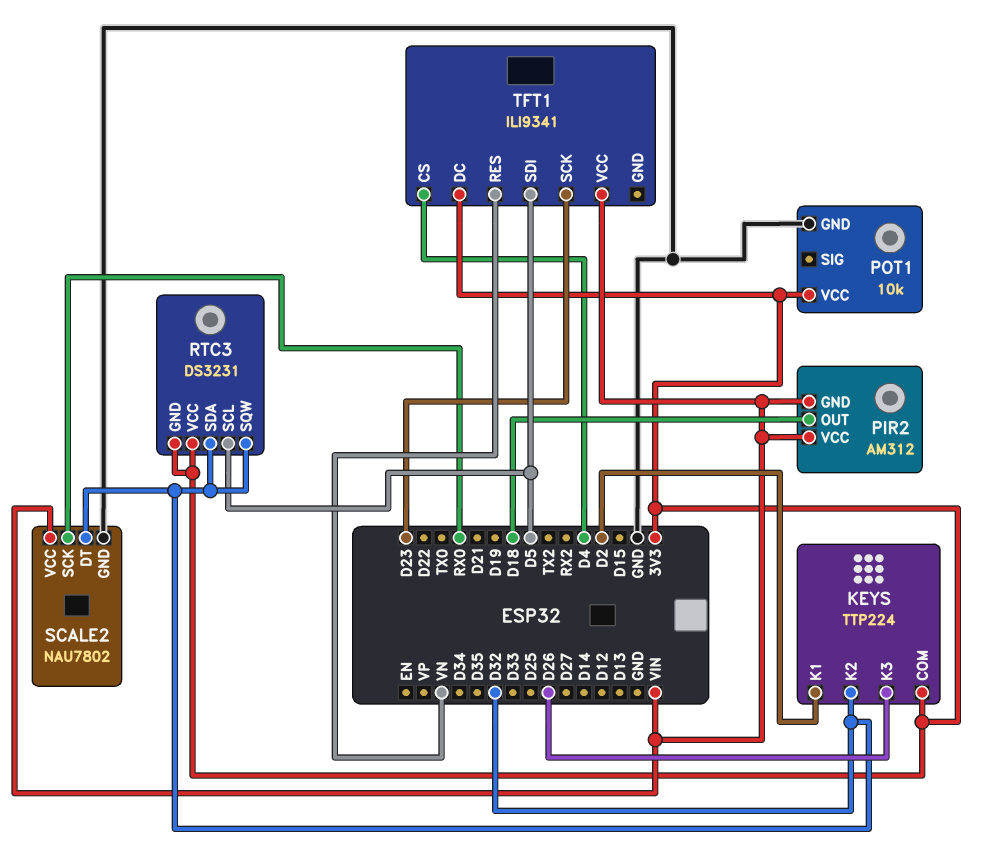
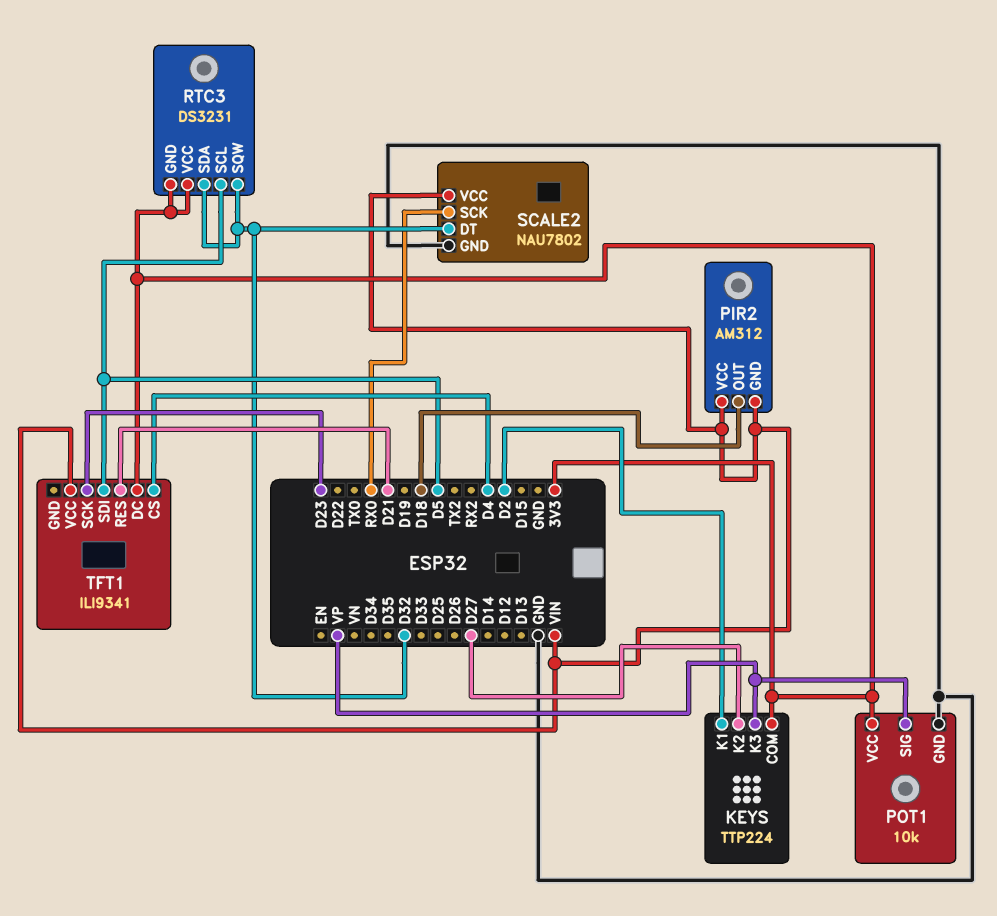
KEYS pin K2: D32 -> D27
KEYS pin K3: D26 -> VP
POT1 pin SIG: none -> VP
TFT1 pin RES: VN -> D21

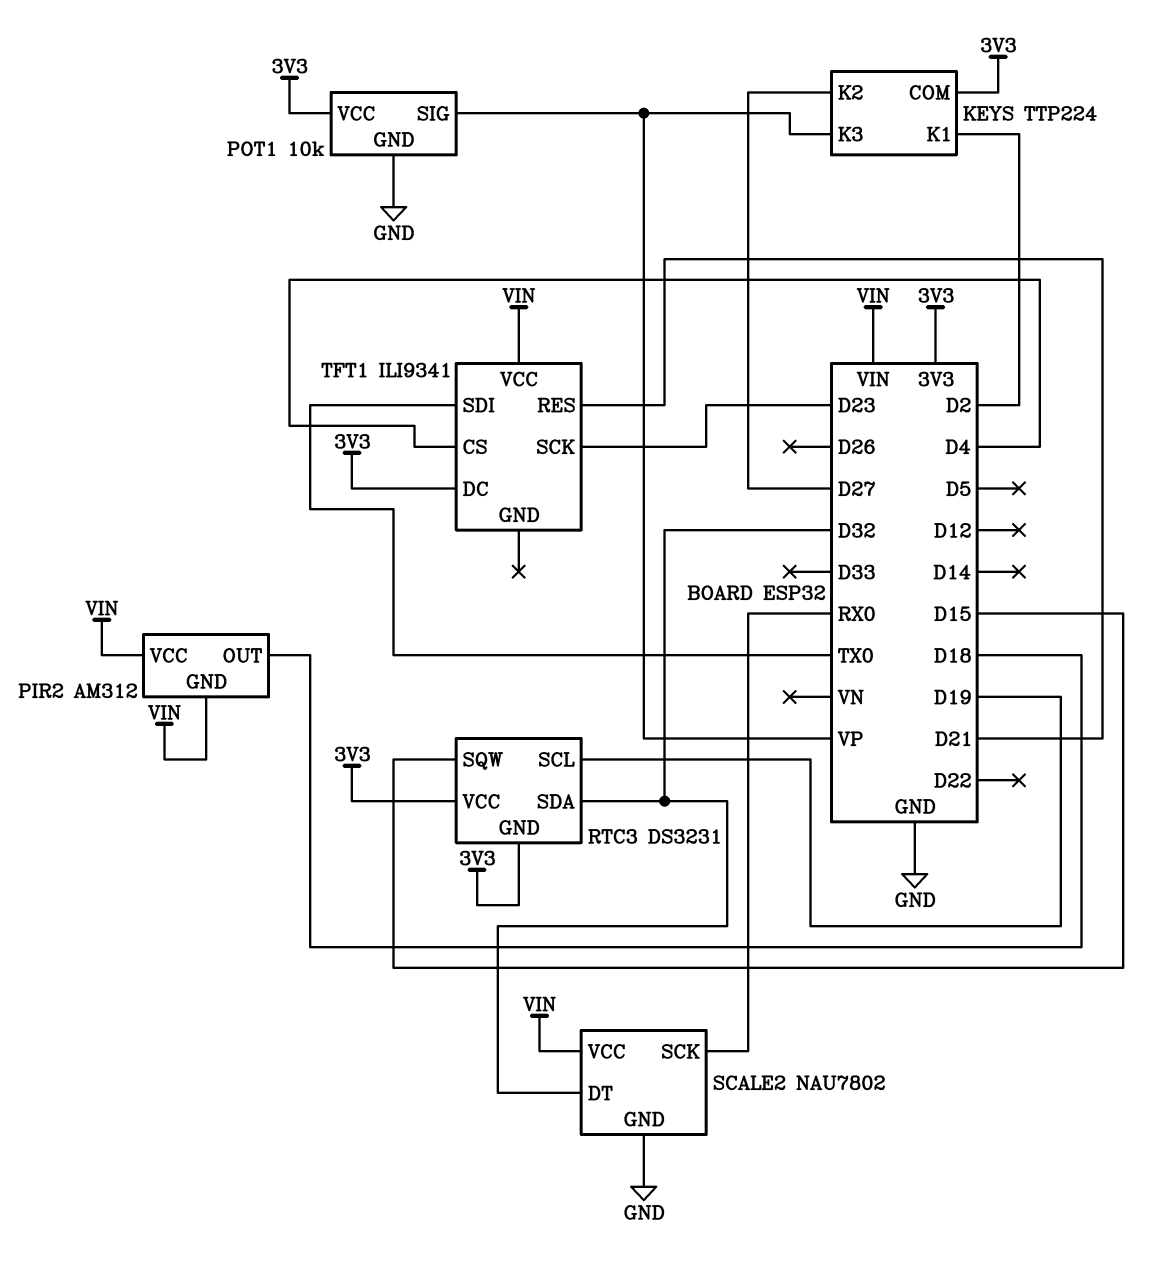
RTC3 pin SCL: D5 -> D19
RTC3 pin SQW: D32 -> D15
TFT1 pin SDI: D5 -> TX0

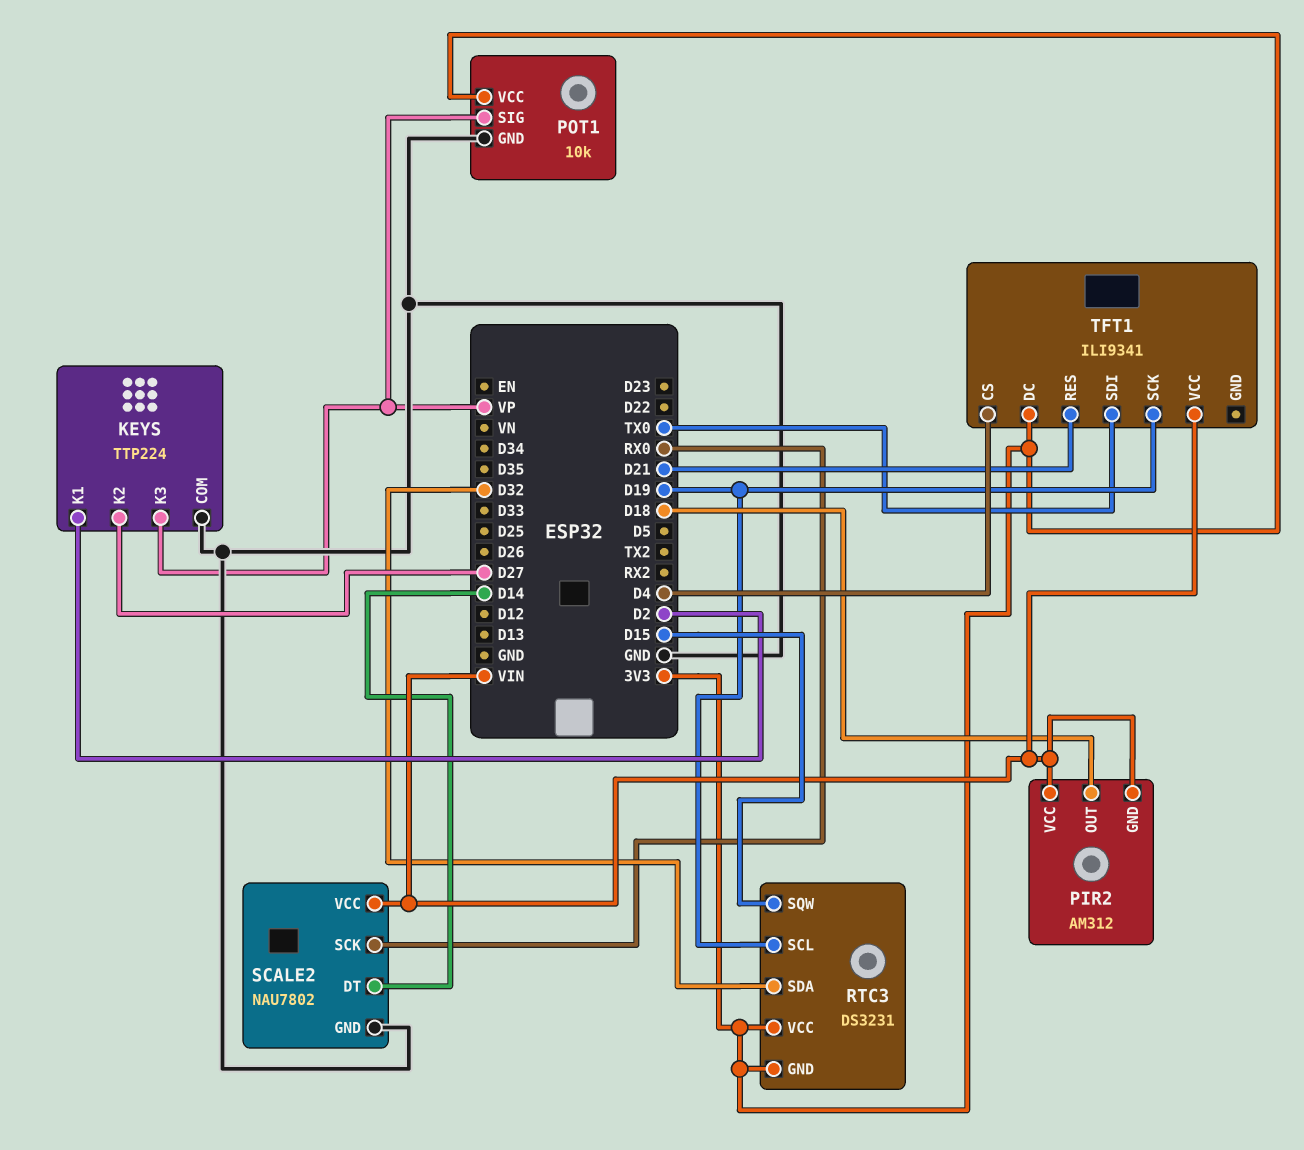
KEYS pin COM: 3V3 -> GND
SCALE2 pin DT: D32 -> D14
TFT1 pin SCK: D23 -> D19

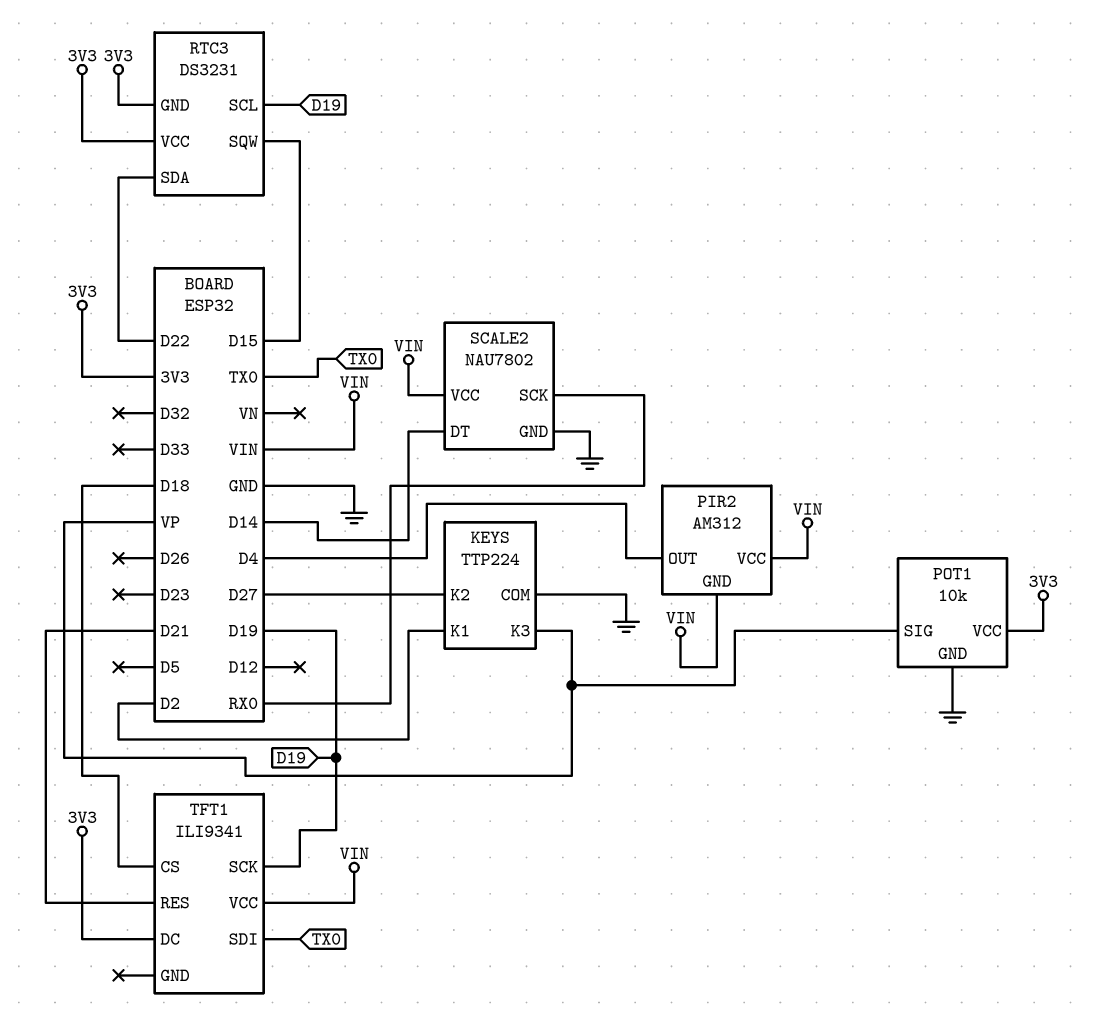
PIR2 pin OUT: D18 -> D4
RTC3 pin SDA: D32 -> D22
TFT1 pin CS: D4 -> D18

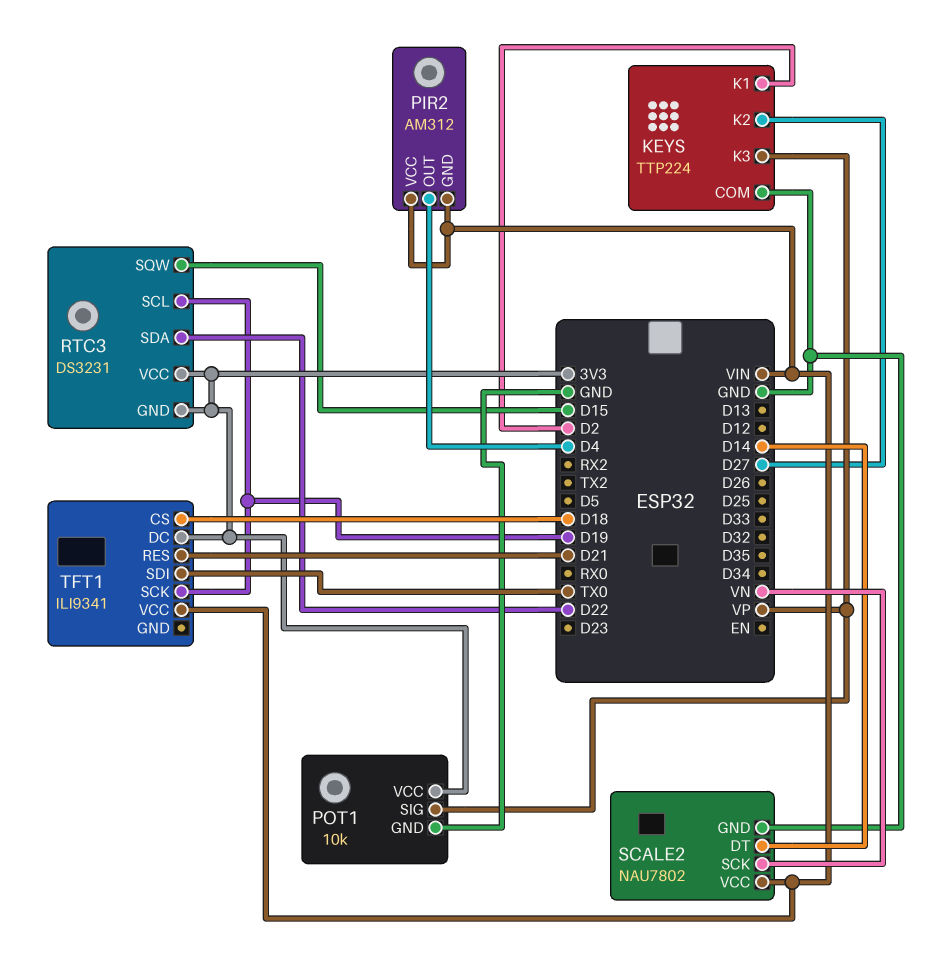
SCALE2 pin SCK: RX0 -> VN

